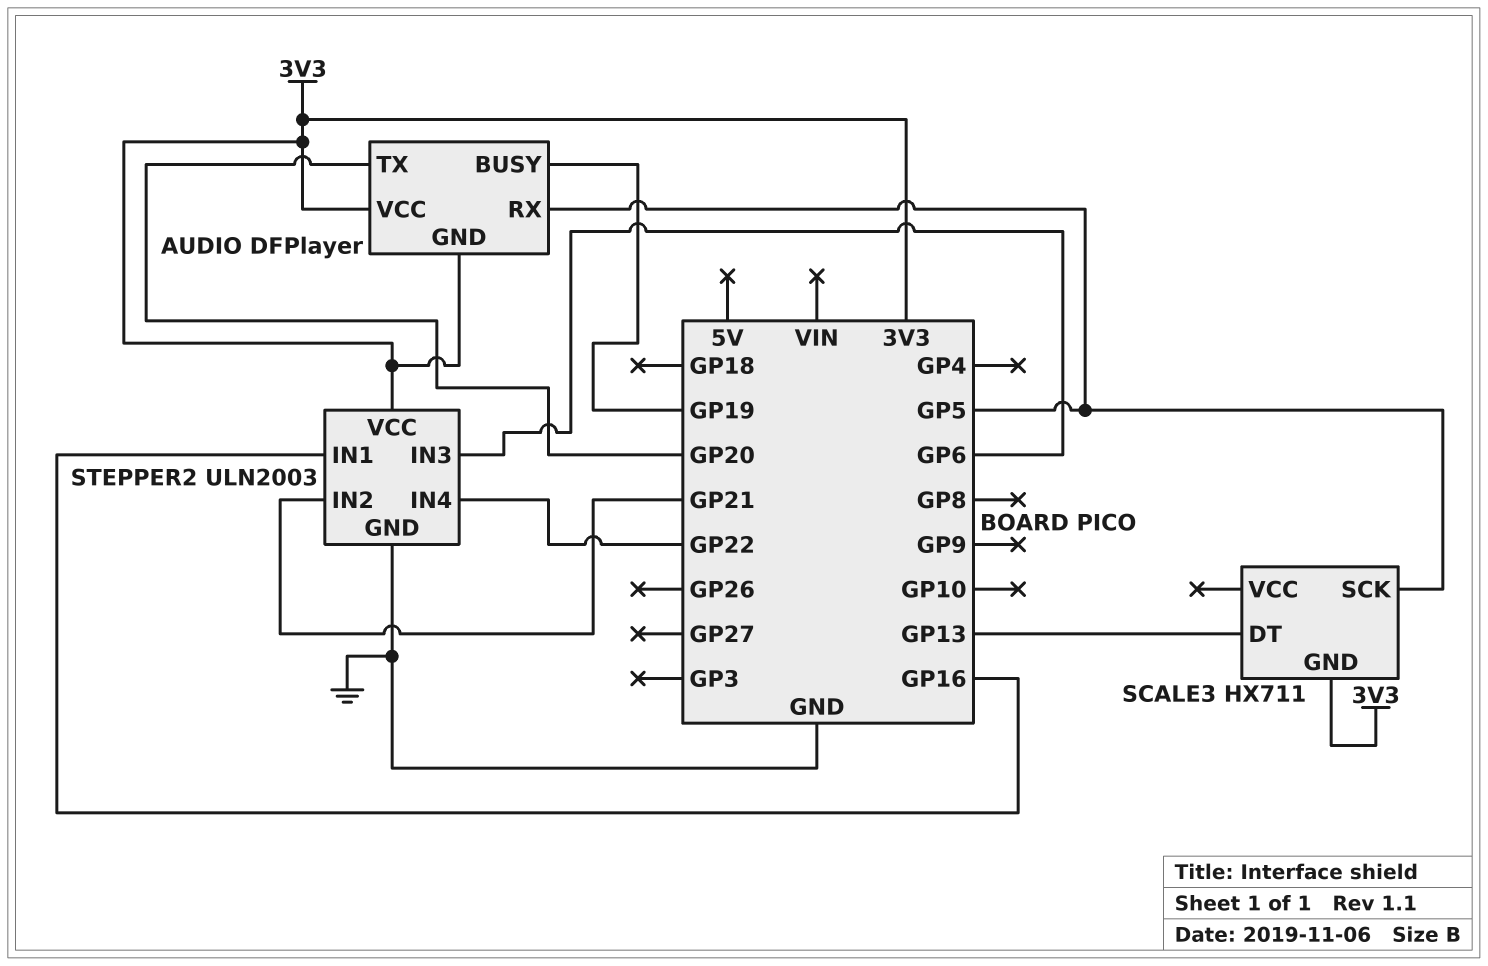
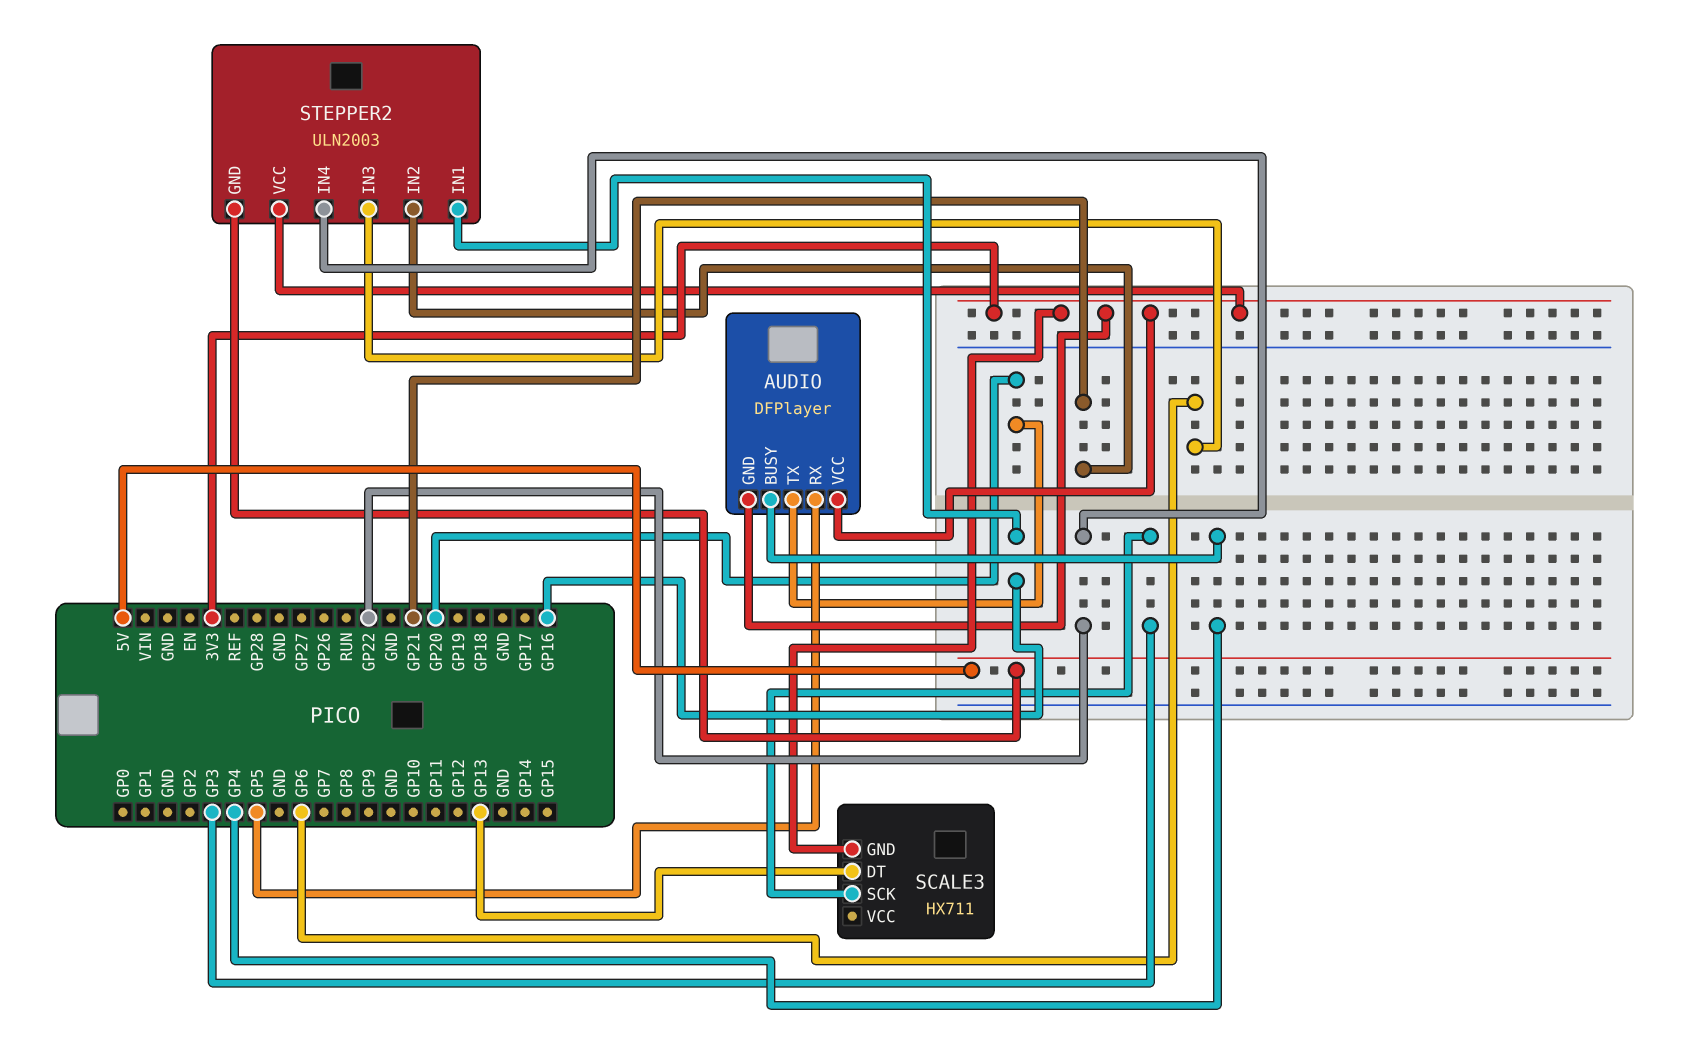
AUDIO pin BUSY: GP19 -> GP4
SCALE3 pin SCK: GP5 -> GP3
STEPPER2 pin GND: GND -> 5V

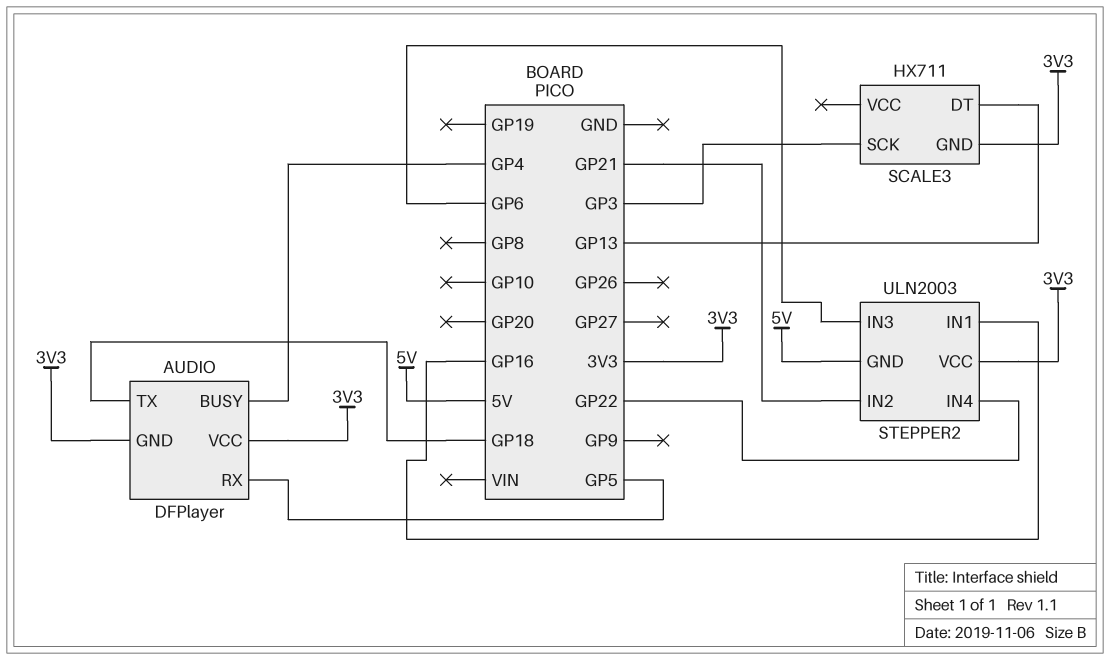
AUDIO pin TX: GP20 -> GP18

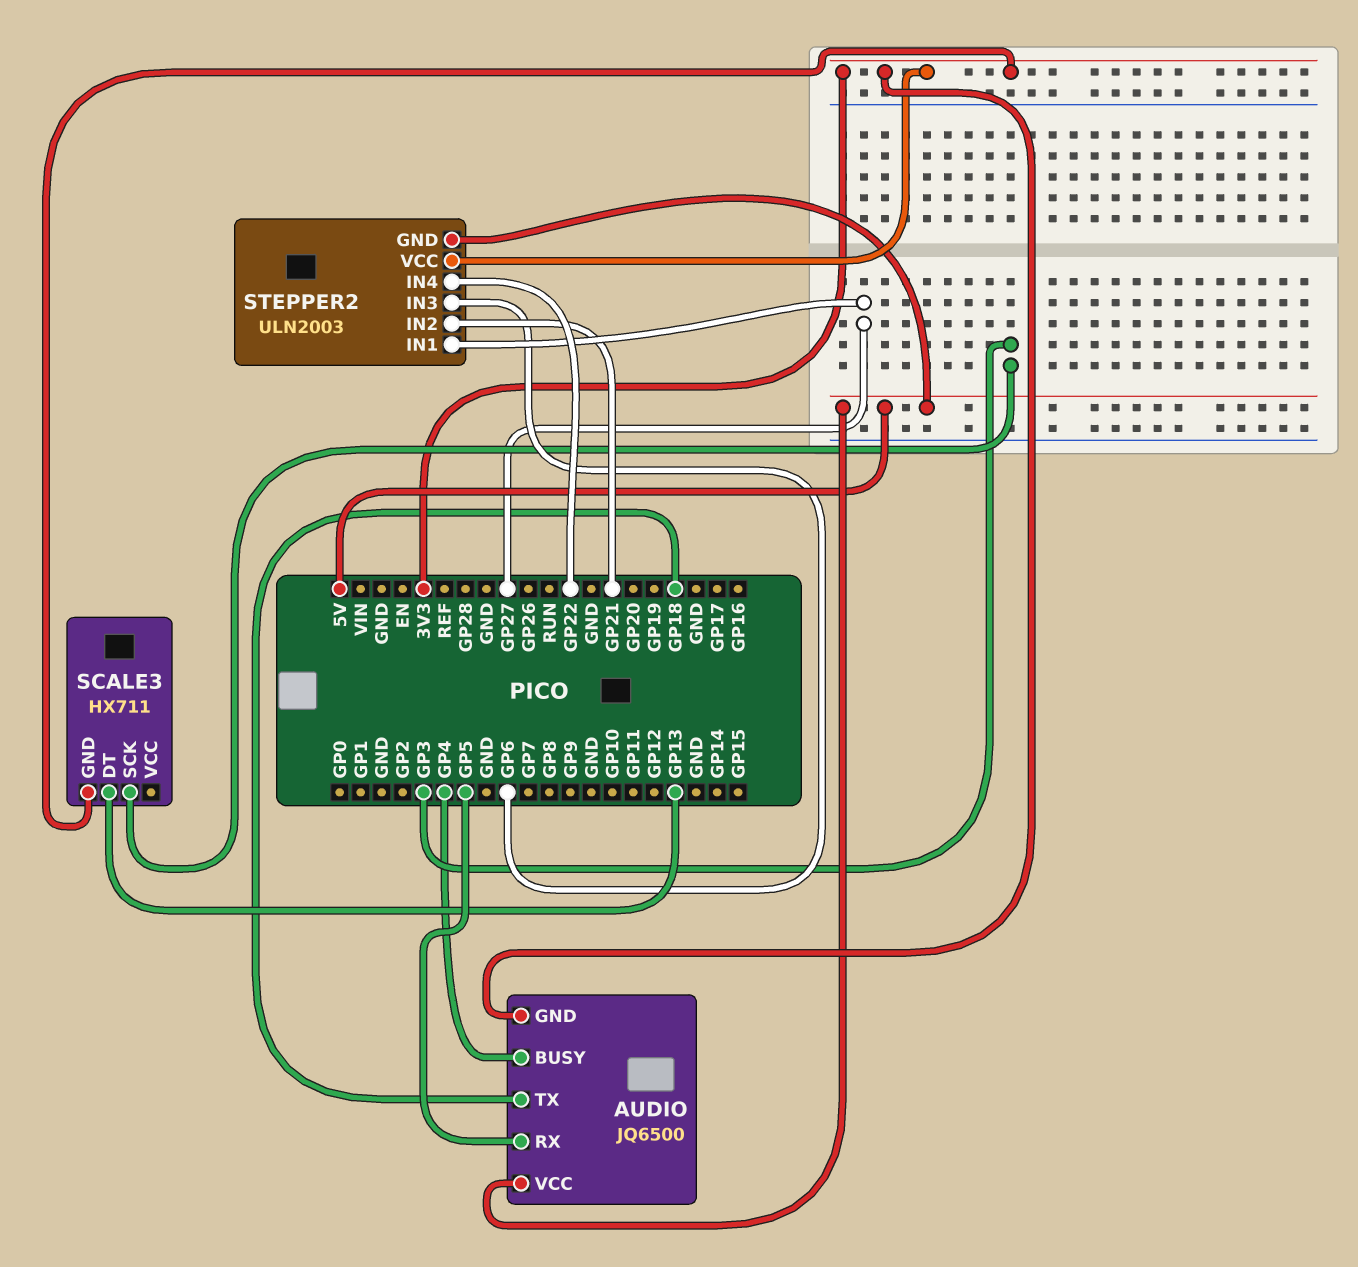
AUDIO: DFPlayer -> JQ6500
AUDIO pin VCC: 3V3 -> 5V
STEPPER2 pin IN1: GP16 -> GP27

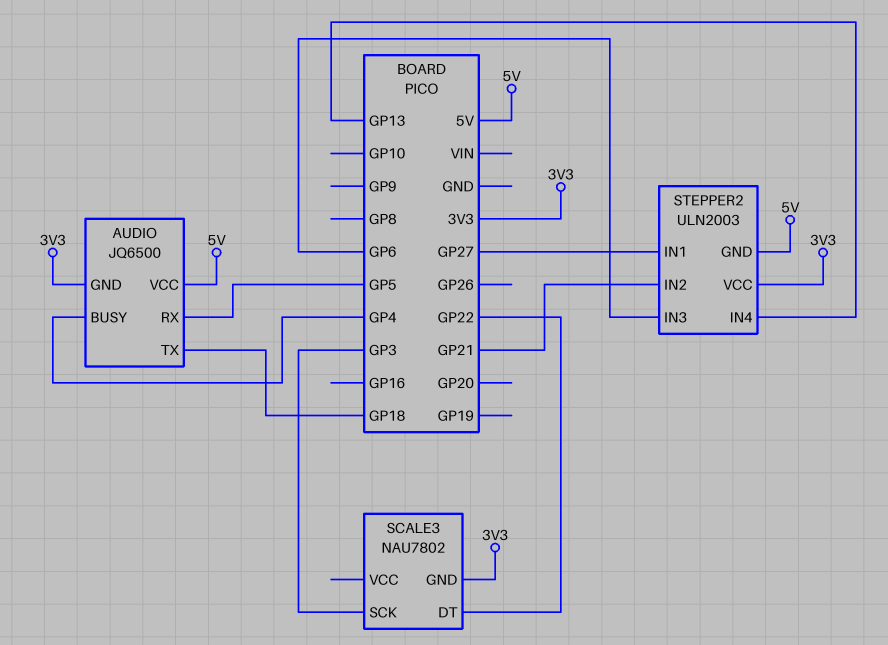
SCALE3: HX711 -> NAU7802
SCALE3 pin DT: GP13 -> GP22
STEPPER2 pin IN4: GP22 -> GP13

